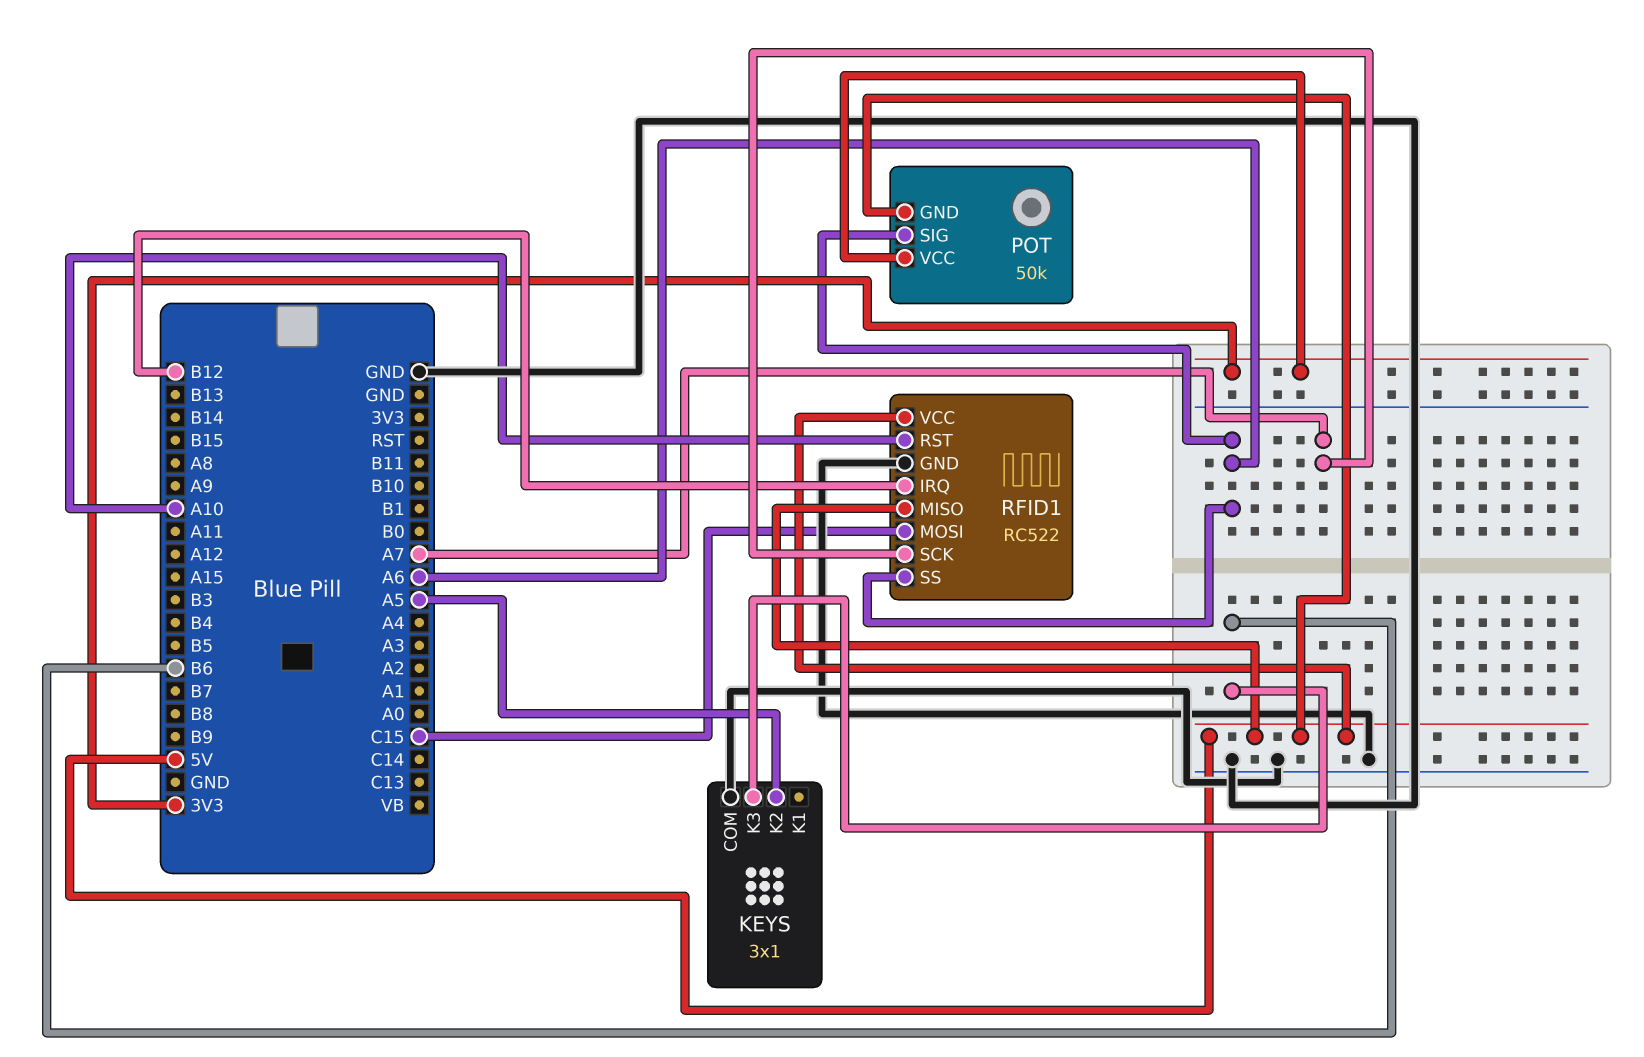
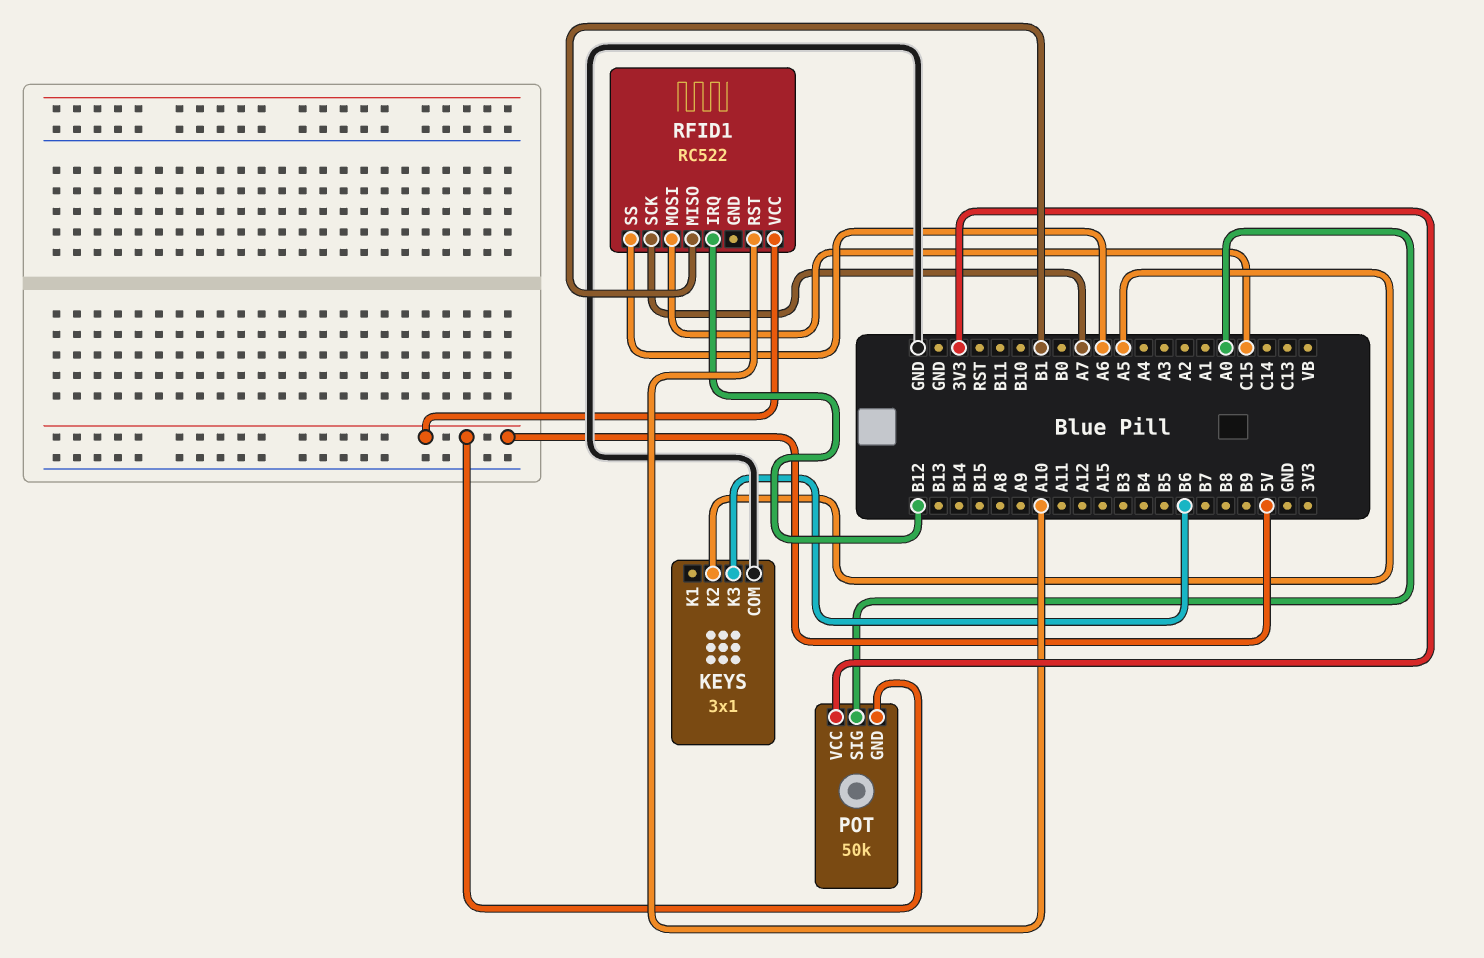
POT pin SIG: A6 -> A0
RFID1 pin GND: GND -> none
RFID1 pin MISO: 5V -> B1

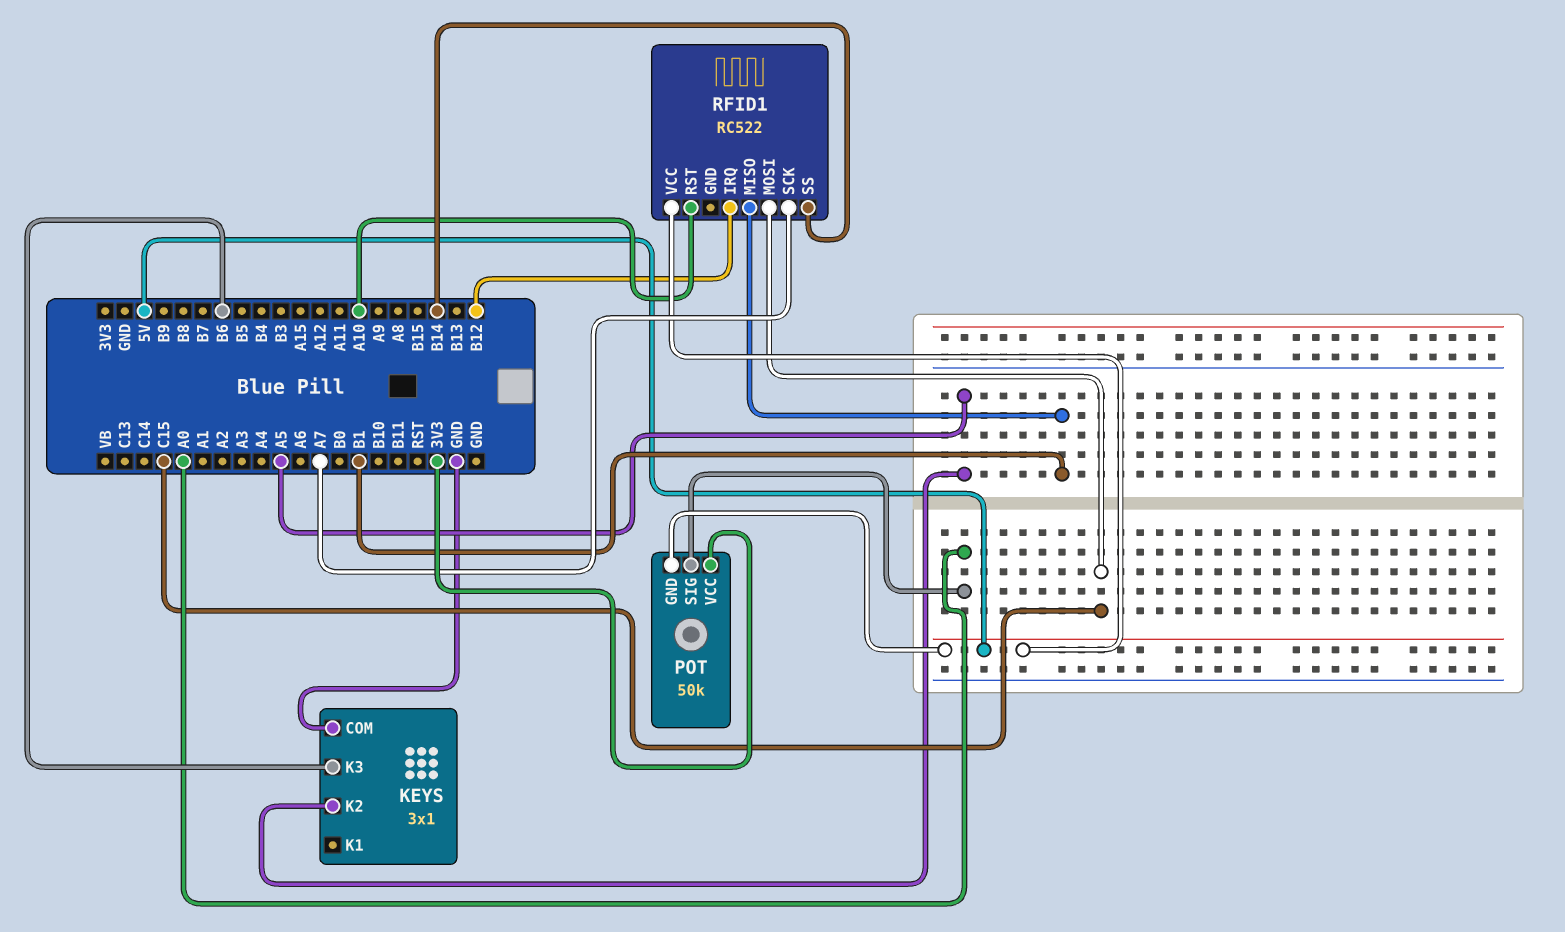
RFID1 pin SS: A6 -> B14

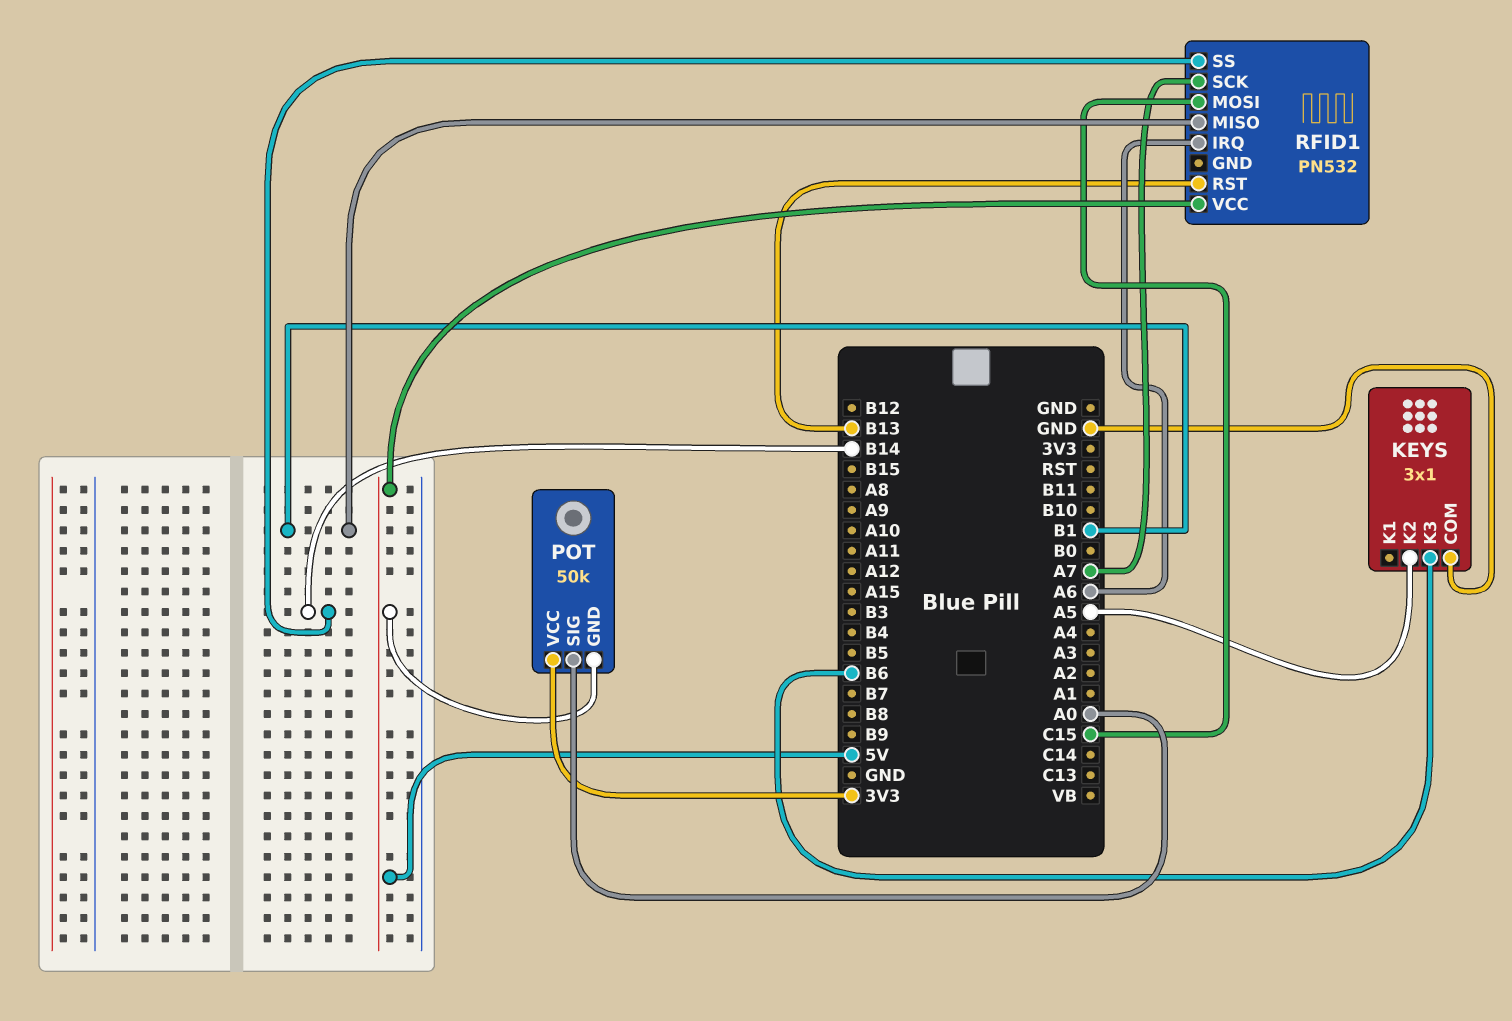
RFID1: RC522 -> PN532
RFID1 pin IRQ: B12 -> A6
RFID1 pin RST: A10 -> B13

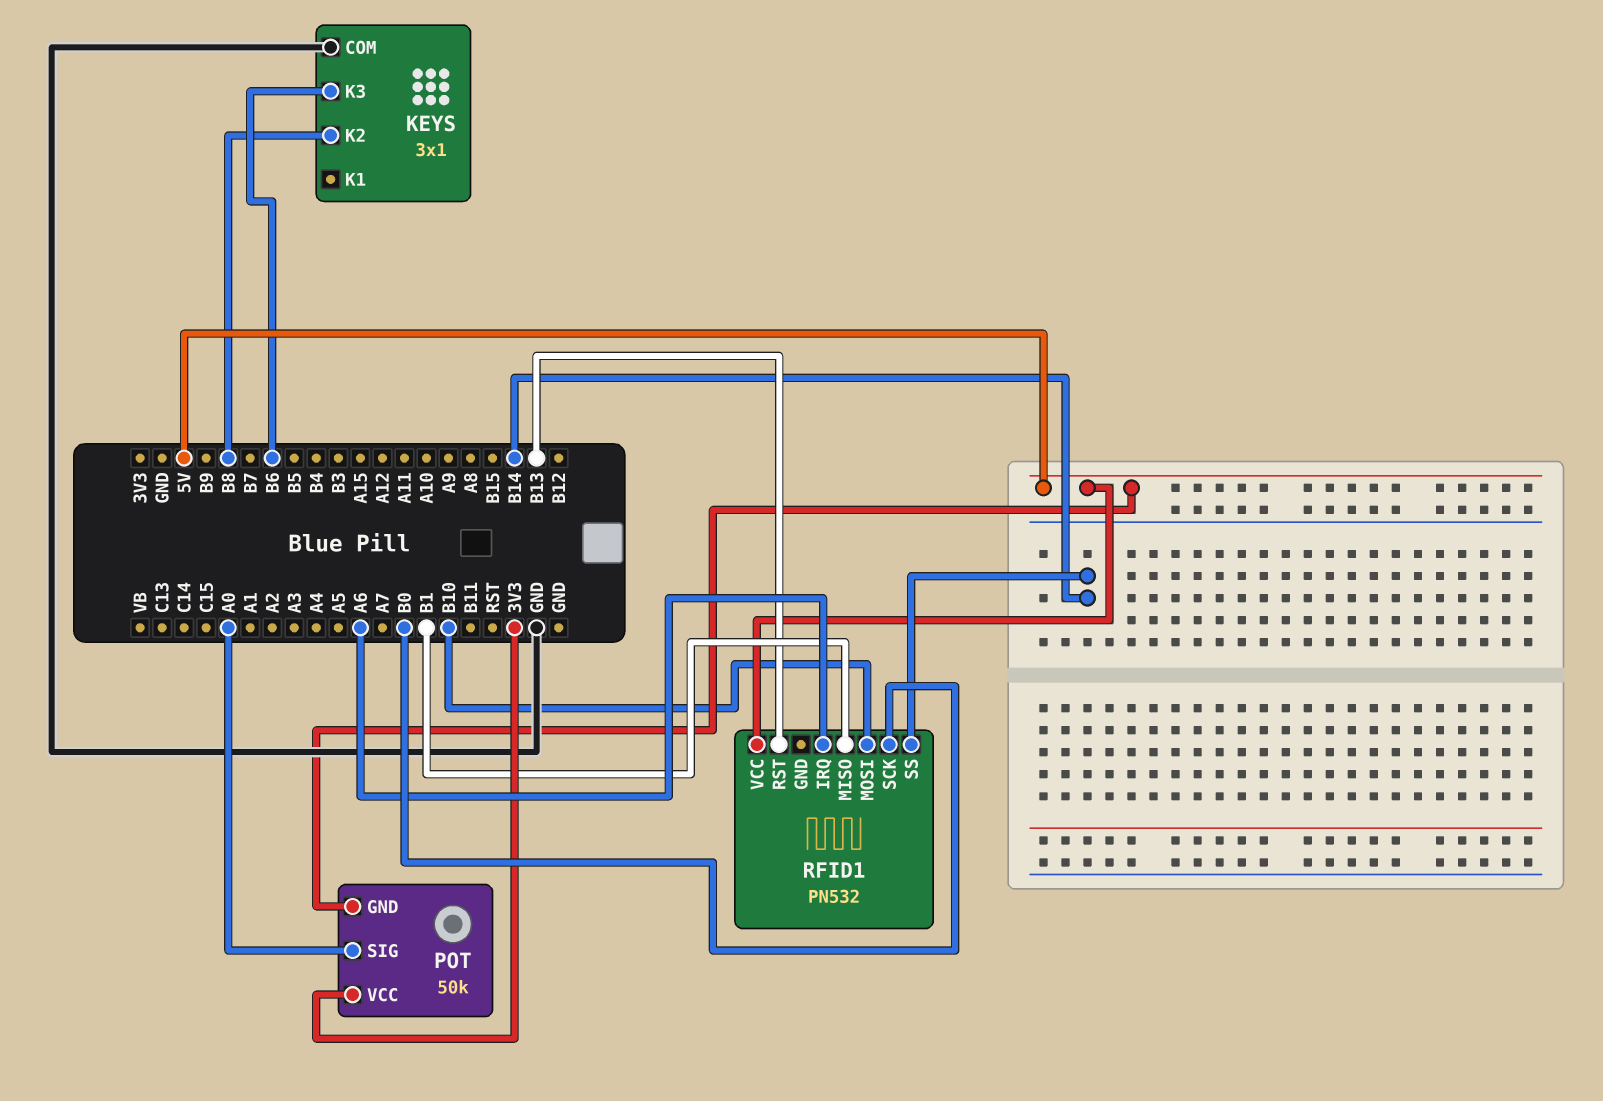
KEYS pin K2: A5 -> B8
RFID1 pin MOSI: C15 -> B10
RFID1 pin SCK: A7 -> B0

